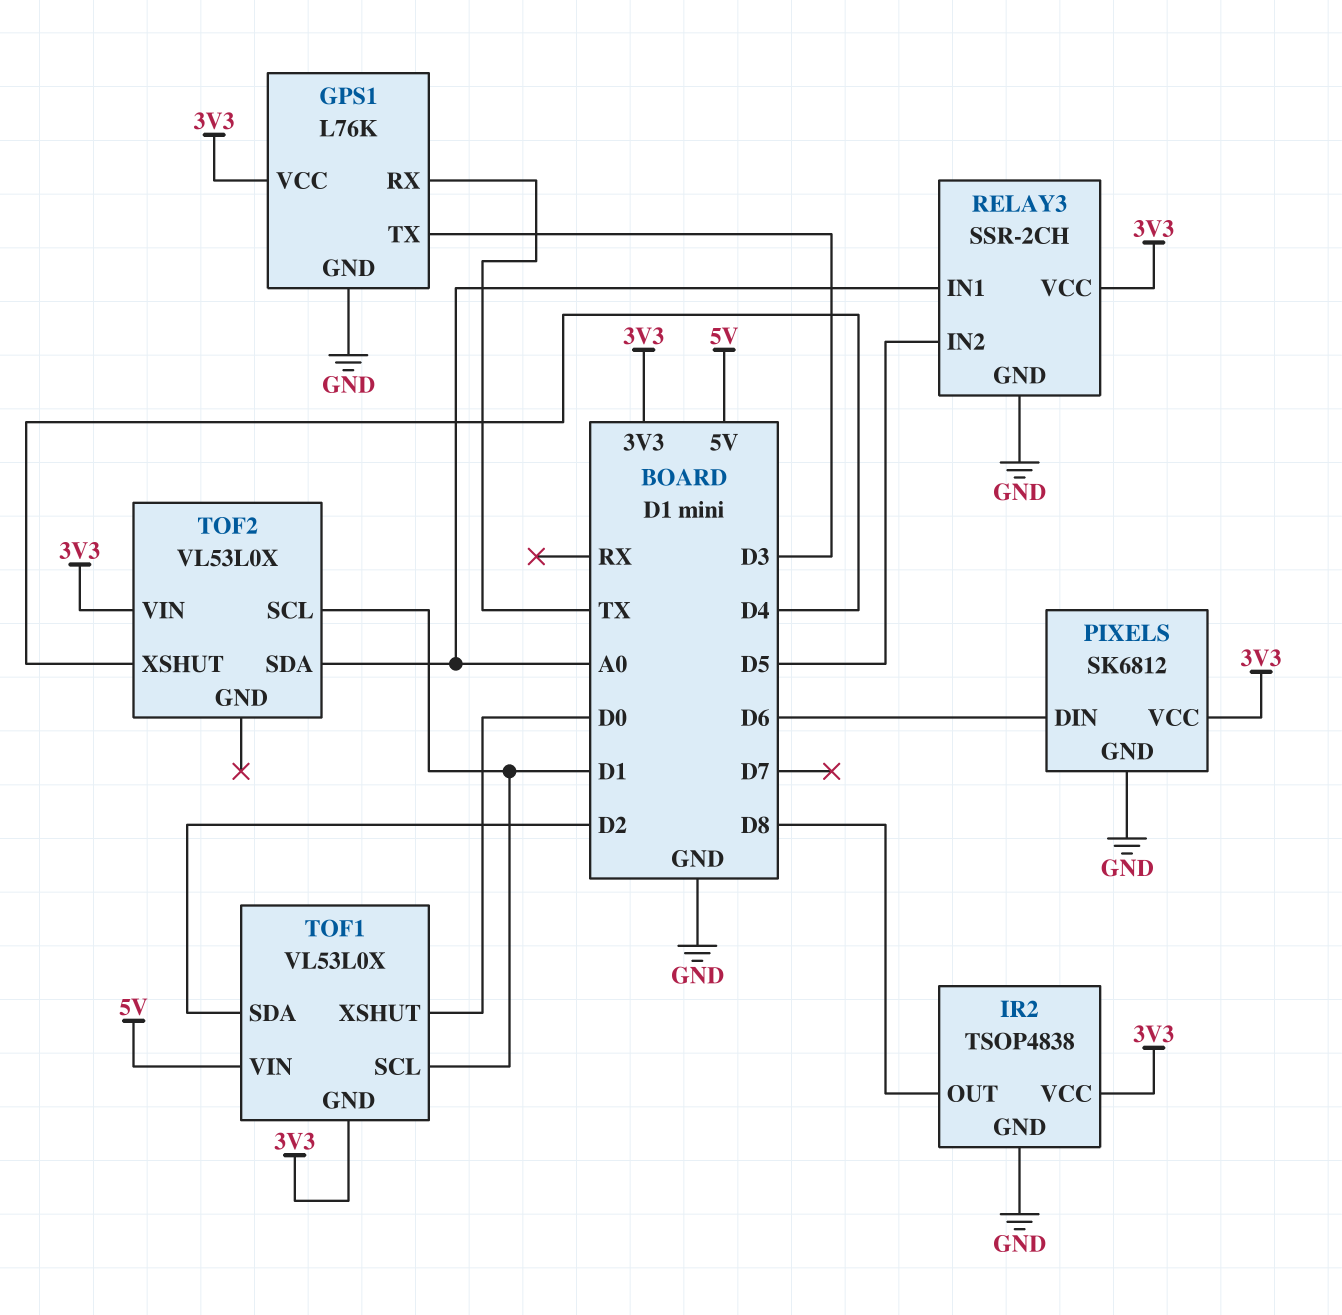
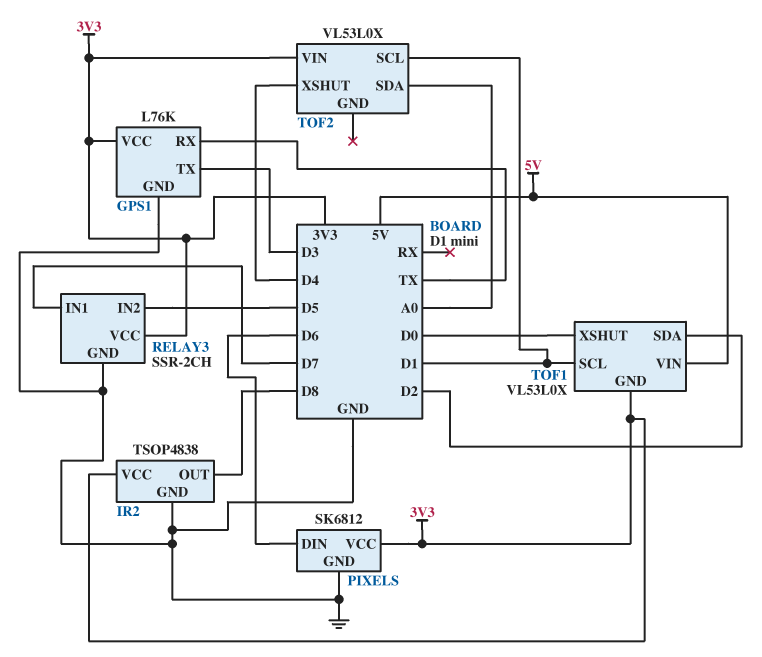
RELAY3 pin IN1: A0 -> D7

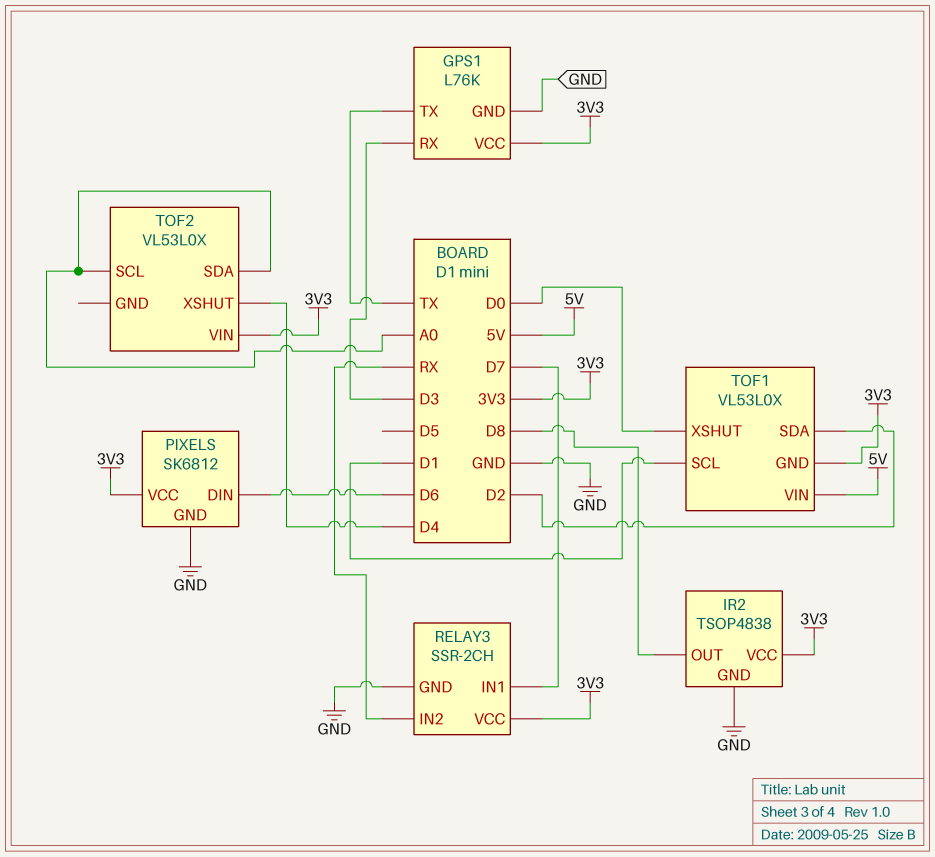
GPS1 pin RX: TX -> D3
GPS1 pin TX: D3 -> TX
RELAY3 pin IN2: D5 -> RX
TOF2 pin SCL: D1 -> A0

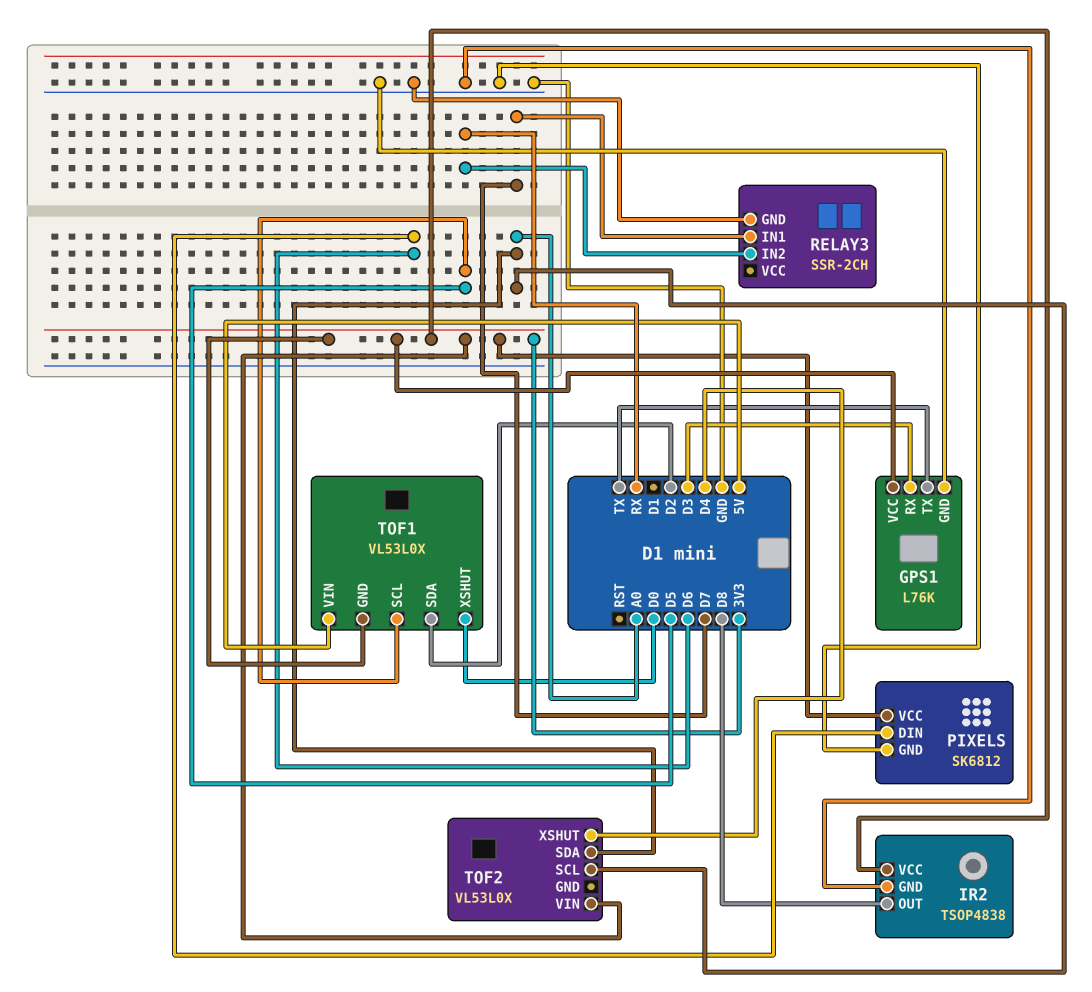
RELAY3 pin VCC: 3V3 -> none
TOF1 pin SCL: D1 -> D5

